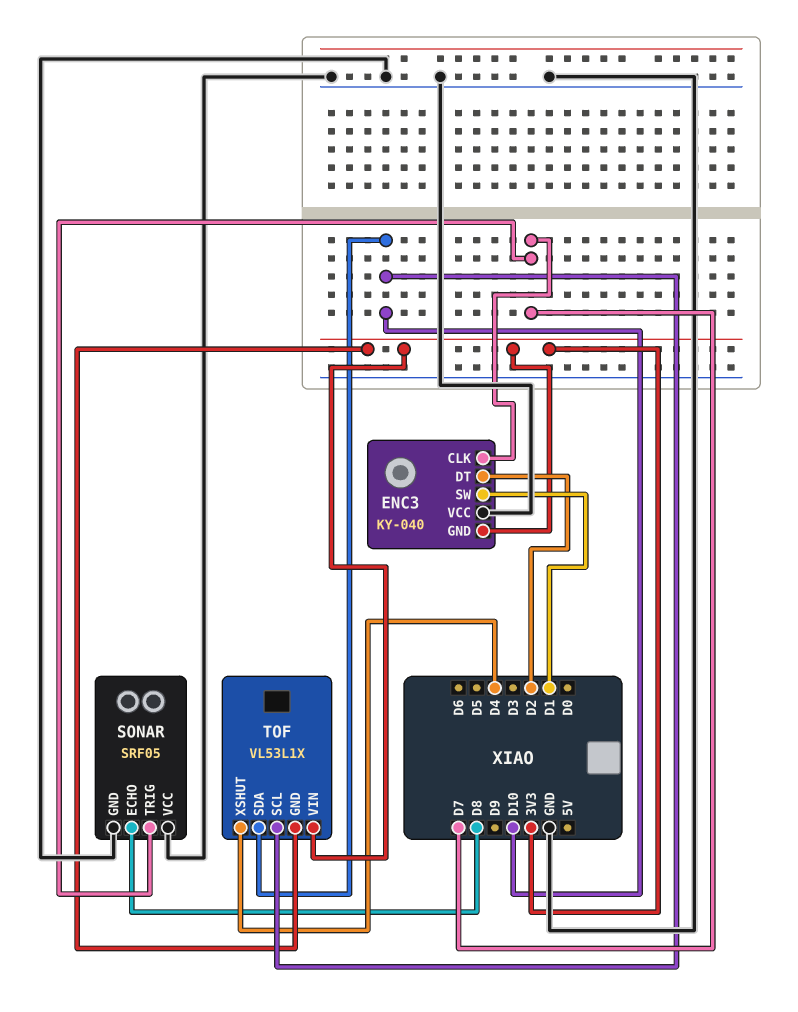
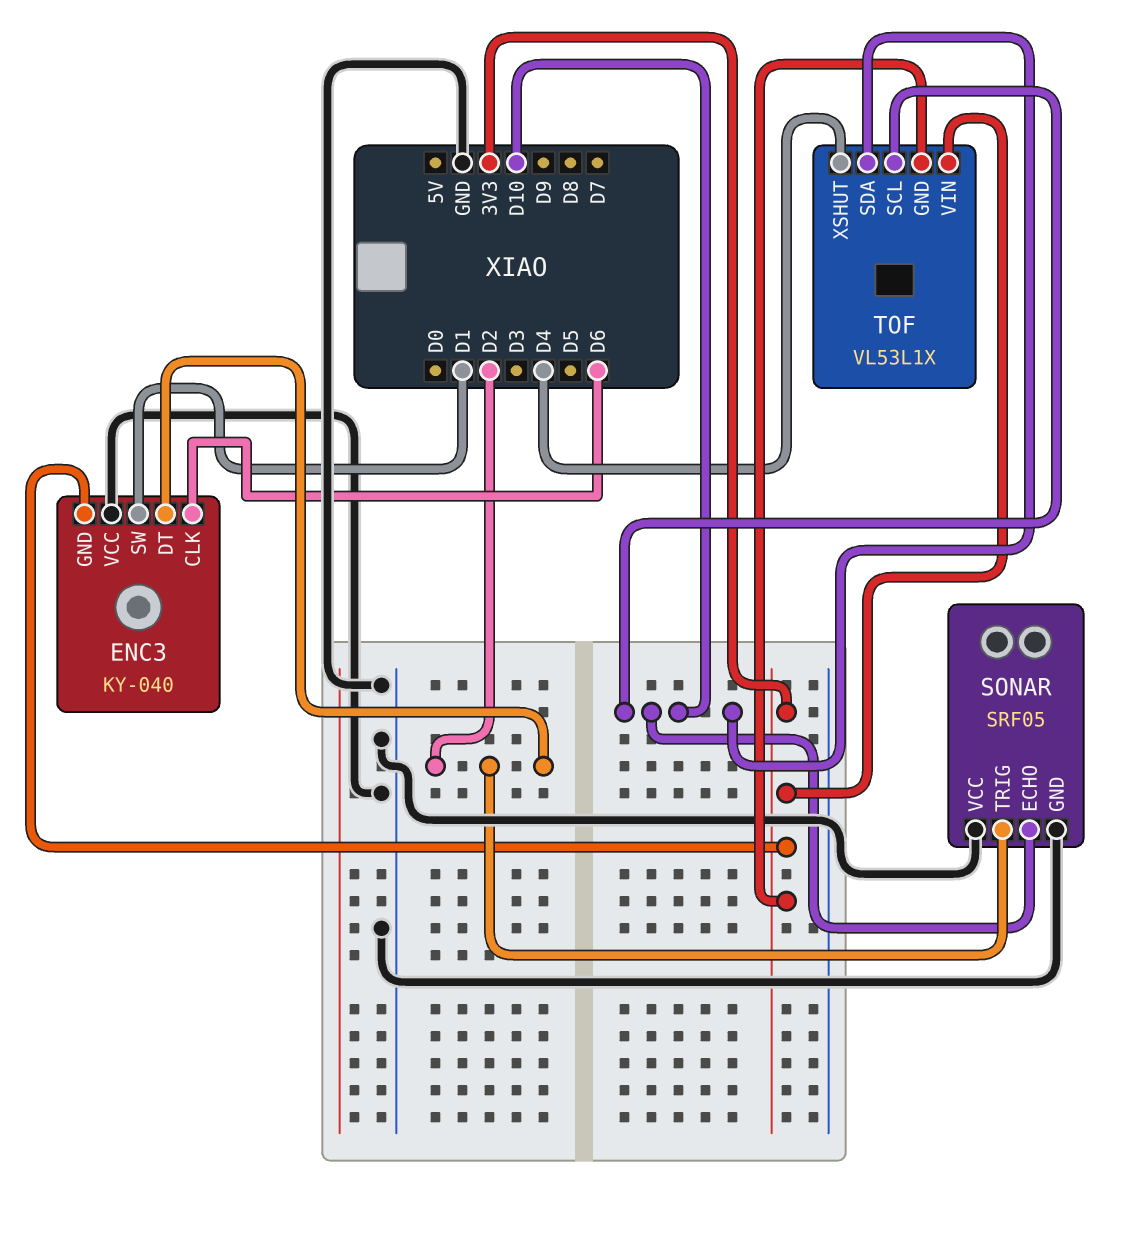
ENC3 pin CLK: D7 -> D6
SONAR pin ECHO: D8 -> D10
SONAR pin TRIG: D7 -> D2

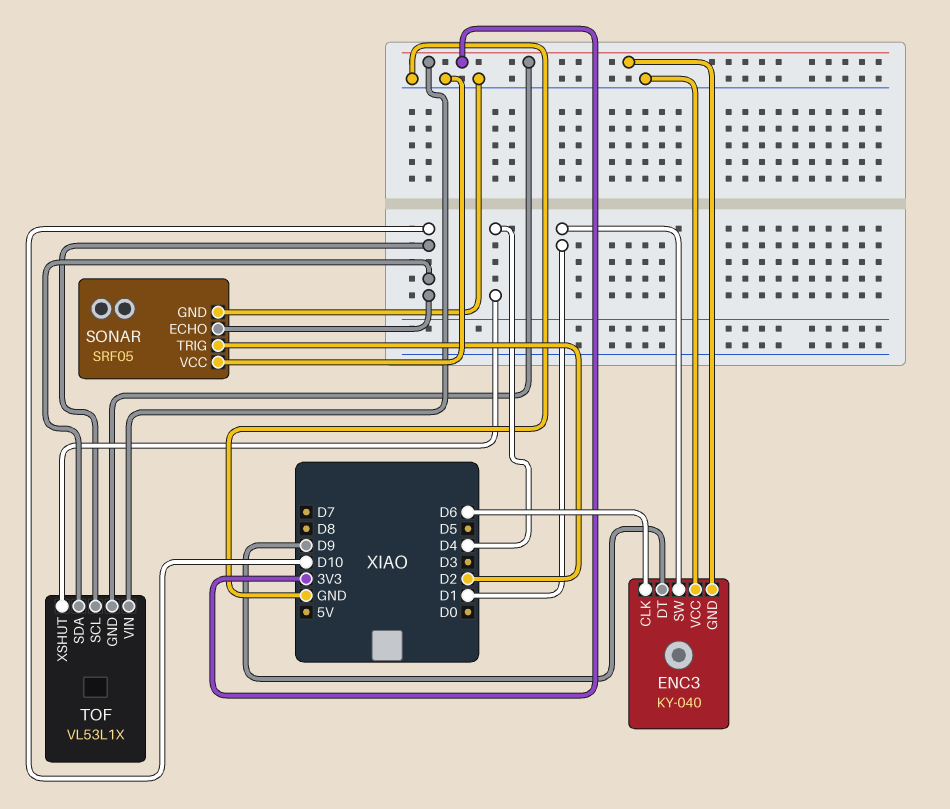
ENC3 pin DT: D2 -> D9

